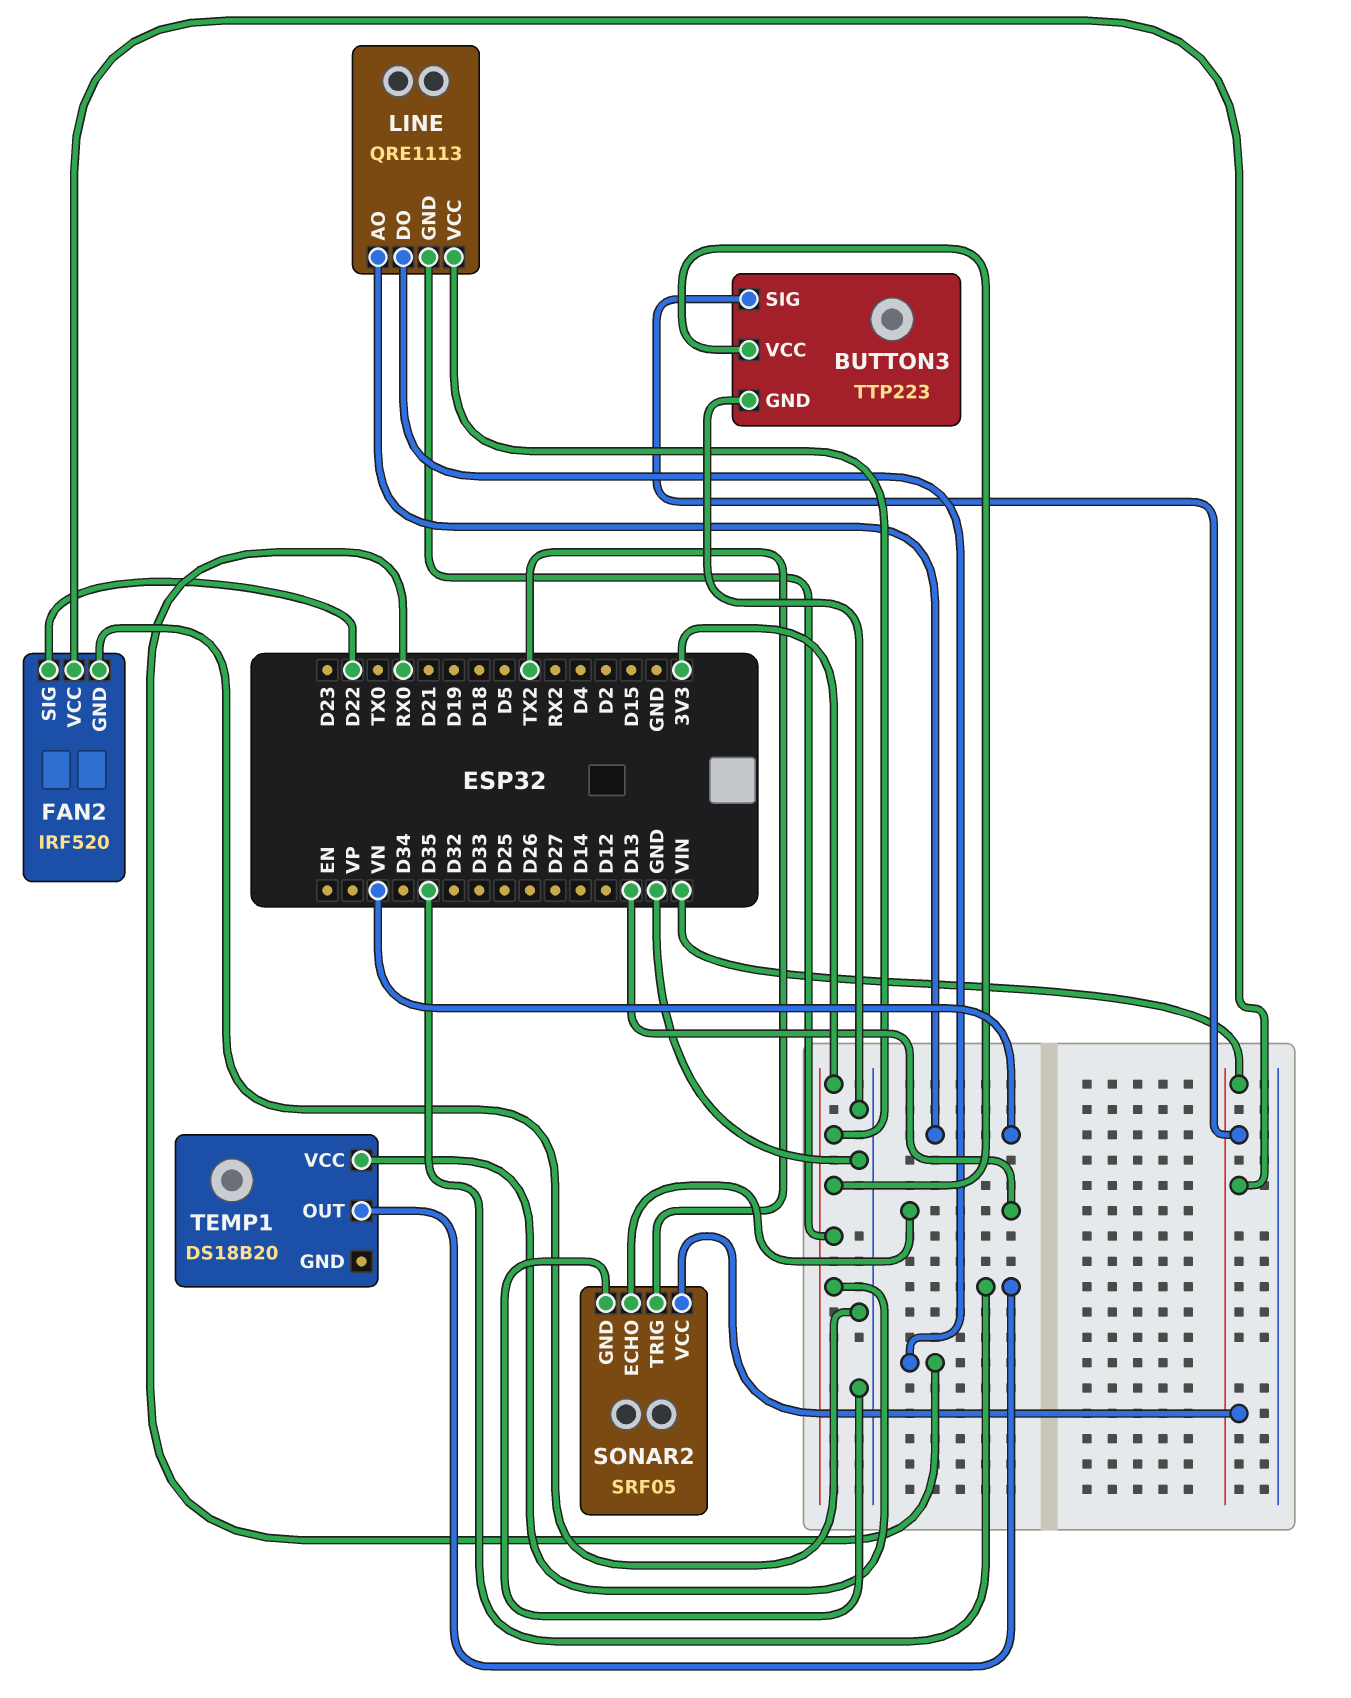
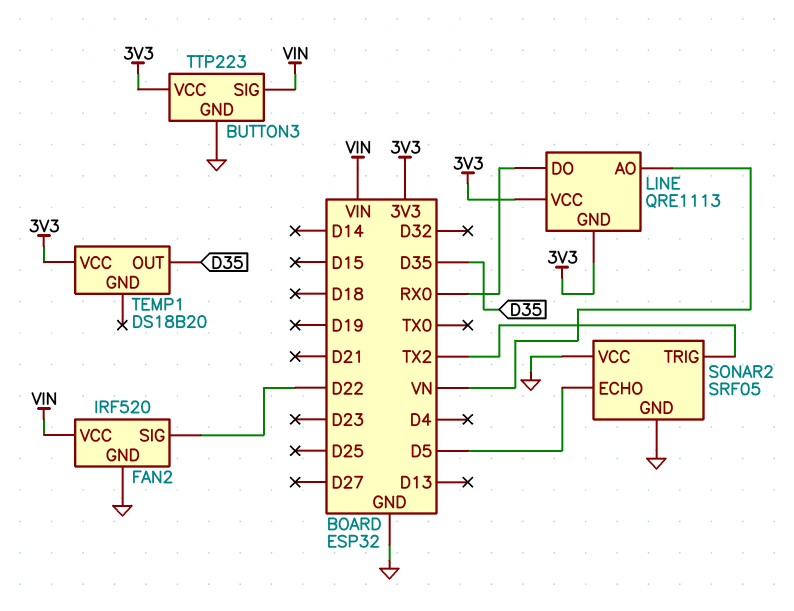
SONAR2 pin ECHO: D13 -> D5
SONAR2 pin VCC: VIN -> GND

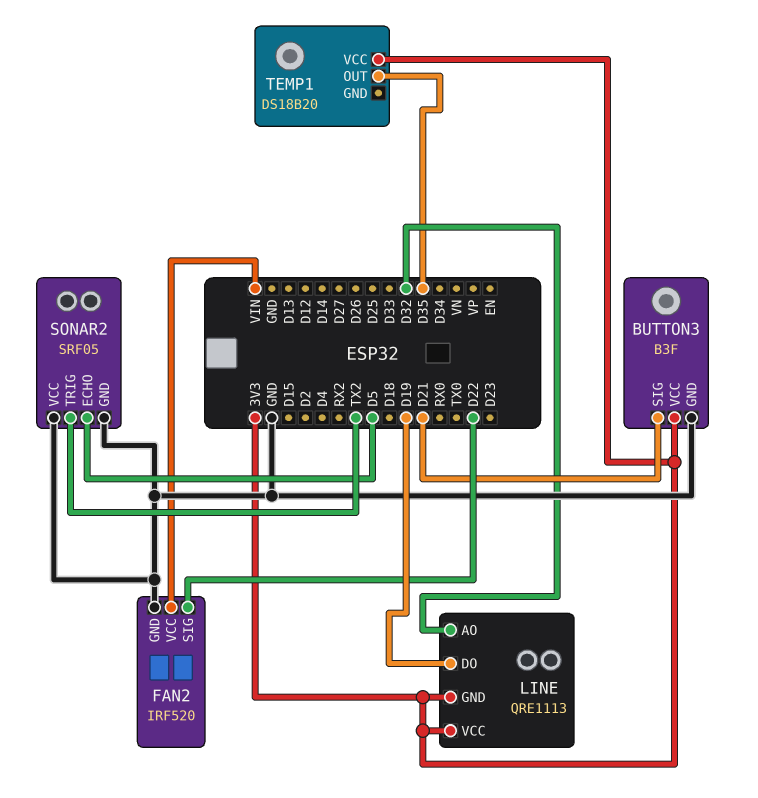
BUTTON3: TTP223 -> B3F
BUTTON3 pin SIG: VIN -> D21
LINE pin AO: VN -> D32
LINE pin DO: RX0 -> D19

